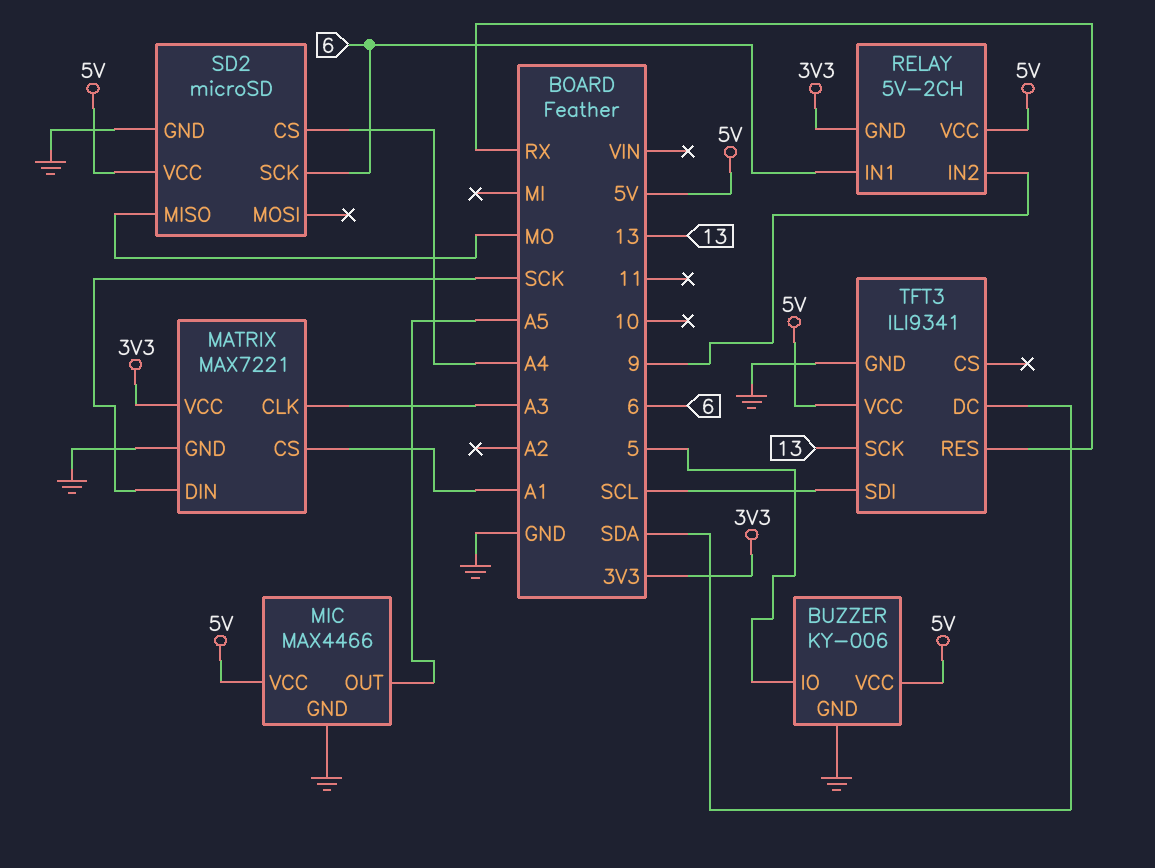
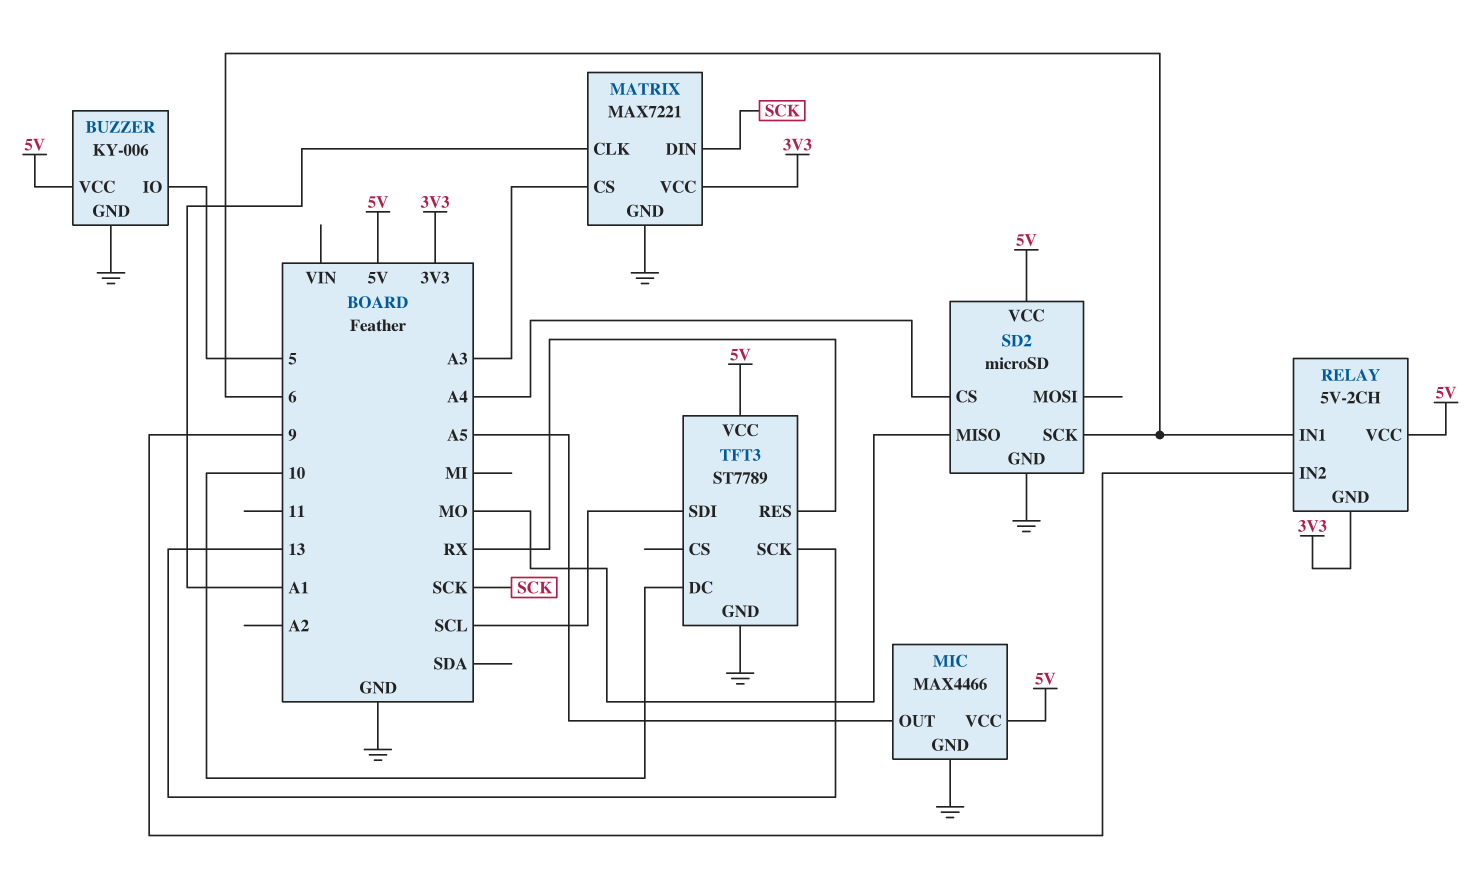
MATRIX pin CLK: A3 -> A1
MATRIX pin CS: A1 -> A3
TFT3: ILI9341 -> ST7789
TFT3 pin DC: SDA -> 10

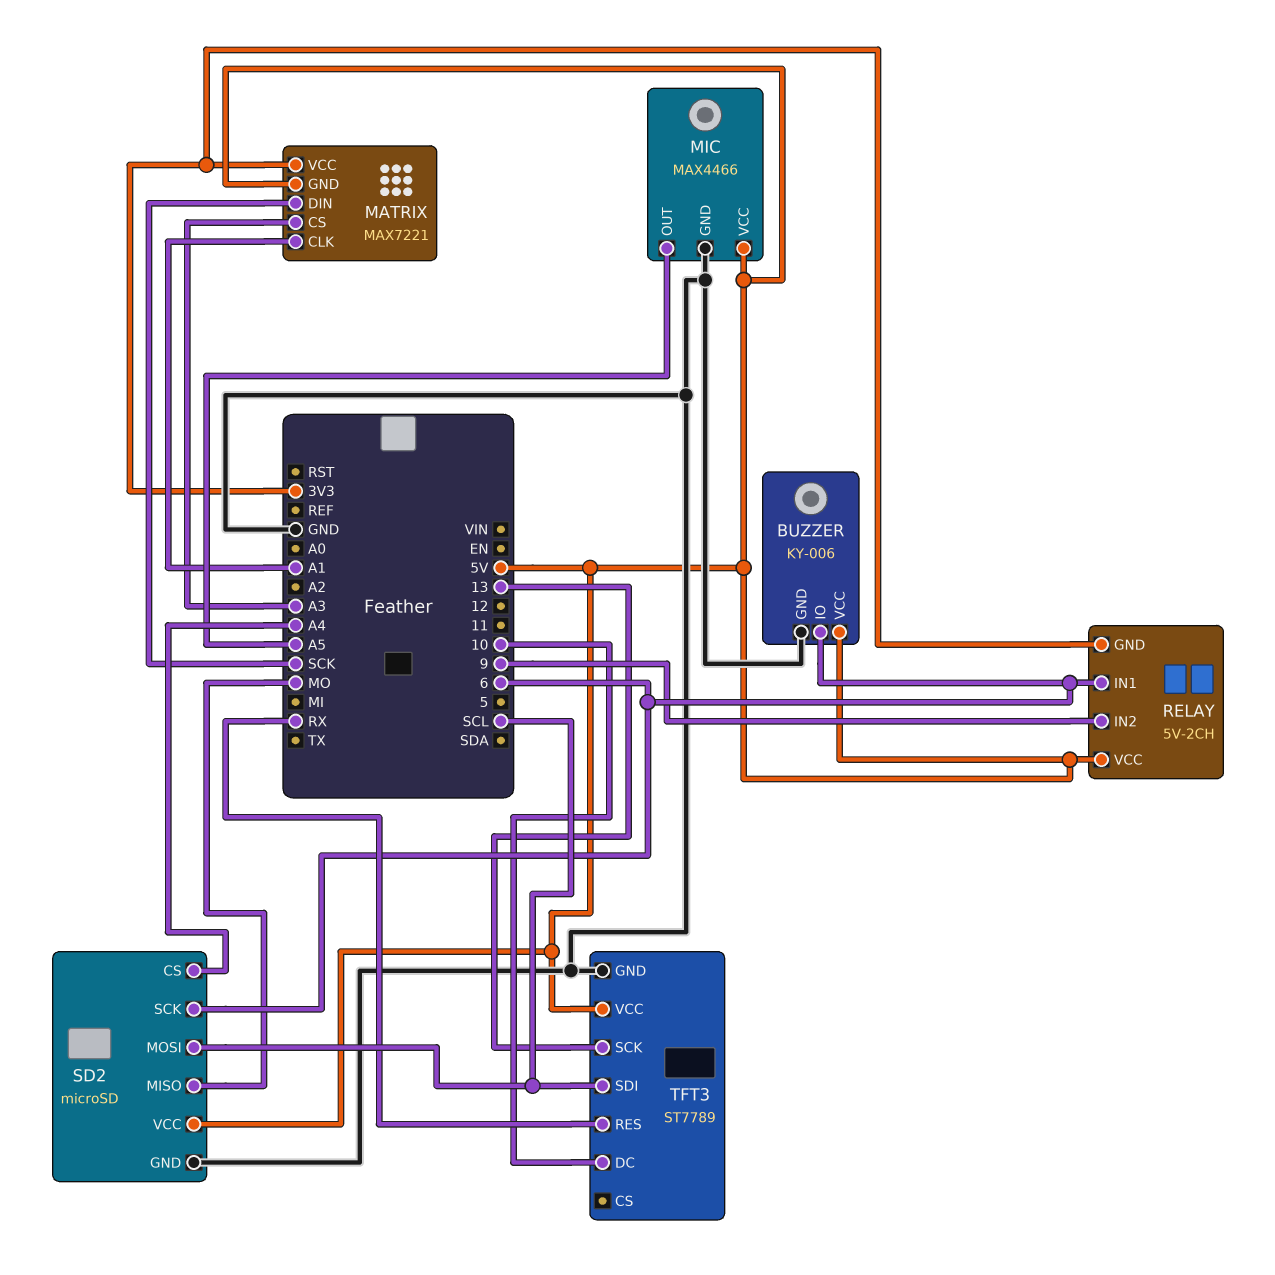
BUZZER pin IO: 5 -> 6
MATRIX pin GND: GND -> 5V
SD2 pin MOSI: none -> SCL

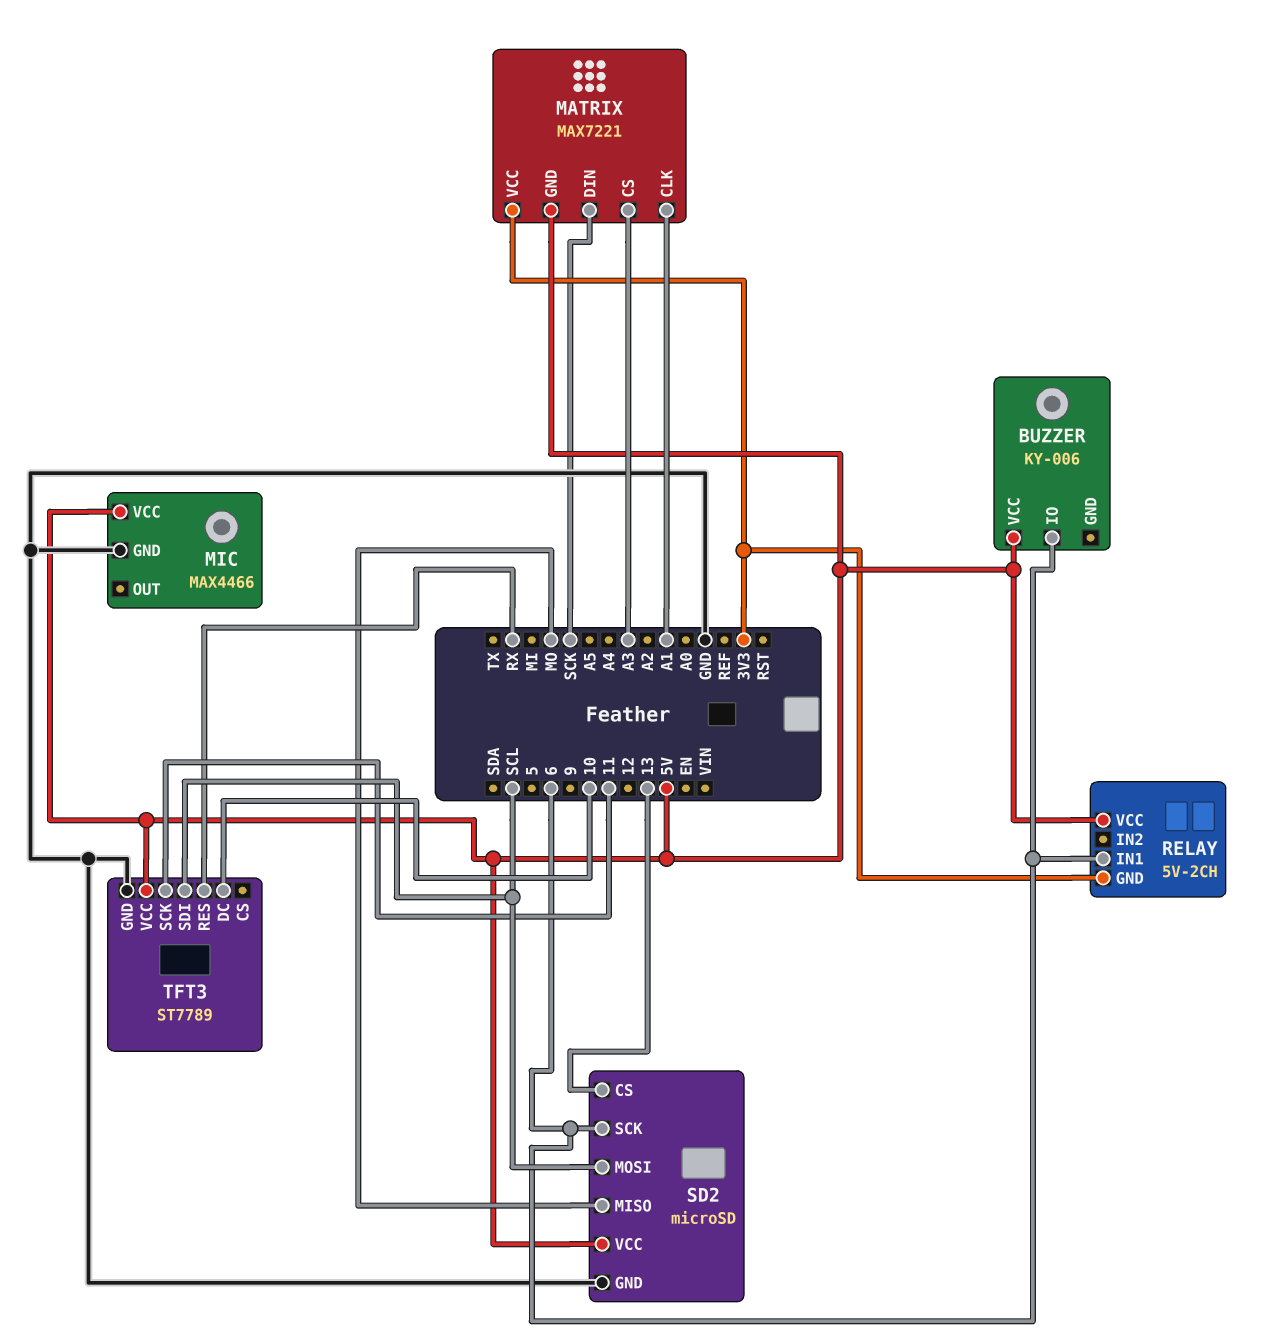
BUZZER pin GND: GND -> none
MIC pin OUT: A5 -> none
RELAY pin IN2: 9 -> none
SD2 pin CS: A4 -> 13
TFT3 pin SCK: 13 -> 11

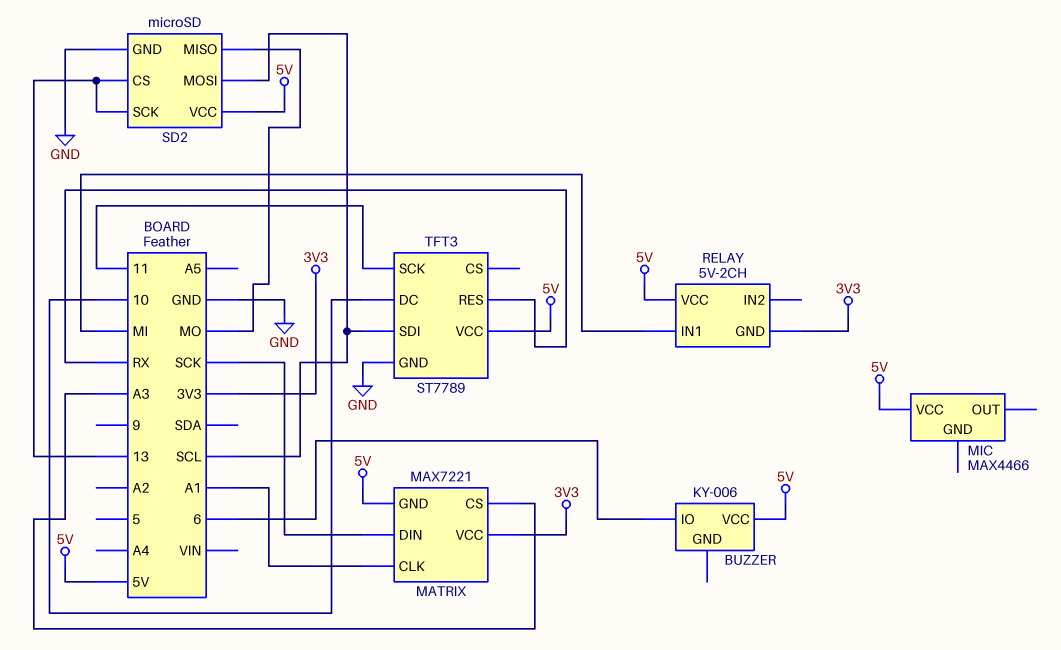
MIC pin GND: GND -> none
RELAY pin IN1: 6 -> MI
SD2 pin SCK: 6 -> 13

